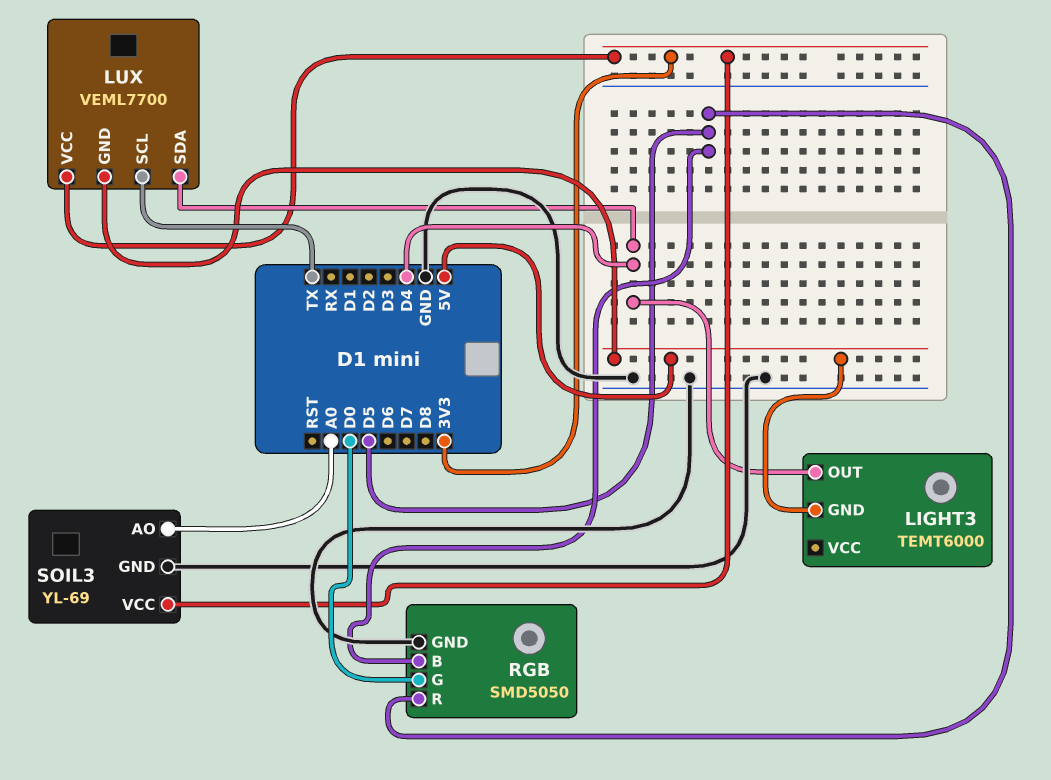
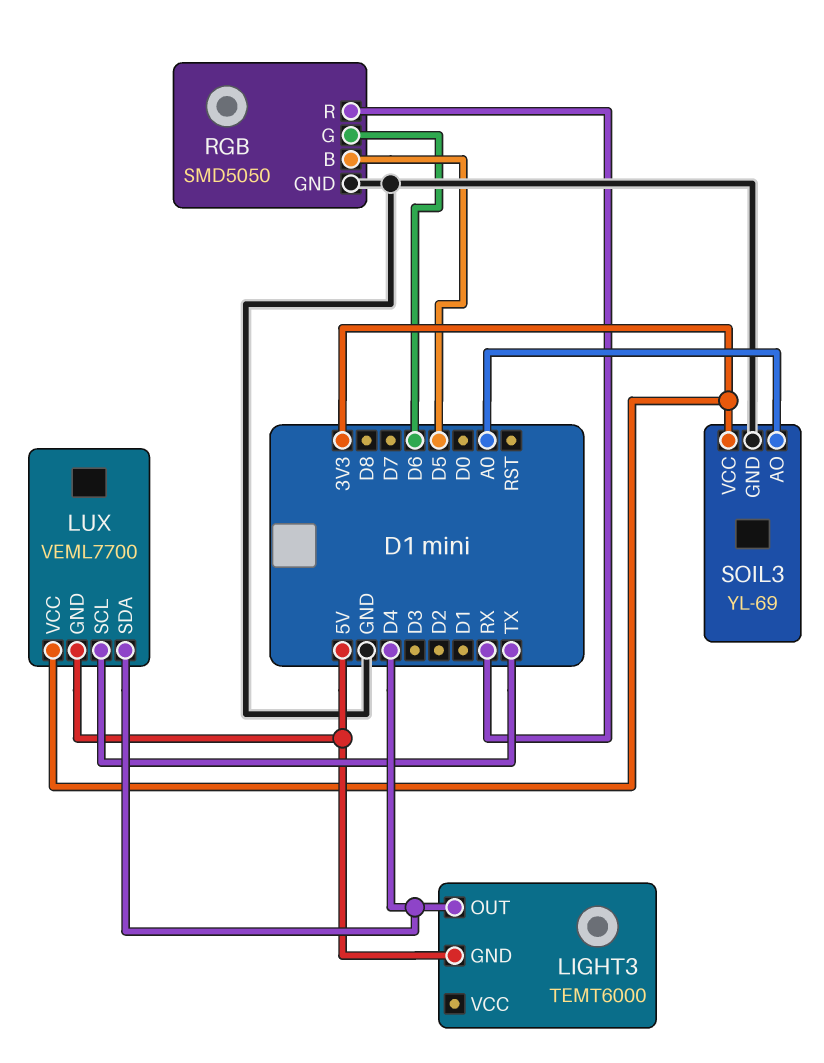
RGB pin G: D0 -> D6
RGB pin R: D5 -> RX

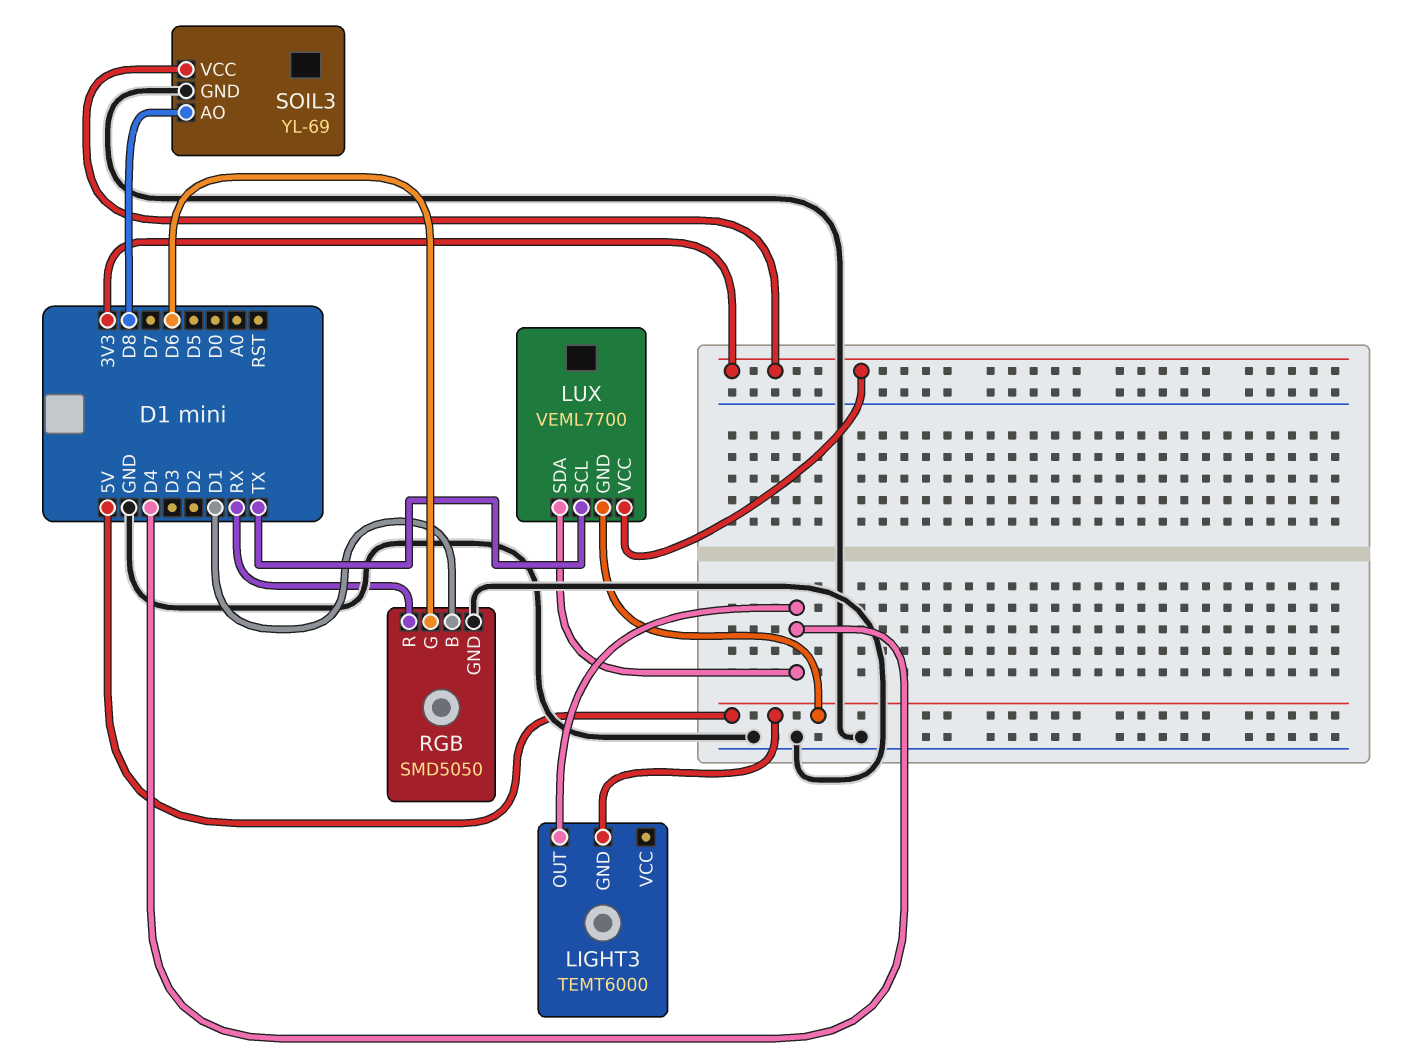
RGB pin B: D5 -> D1
SOIL3 pin AO: A0 -> D8

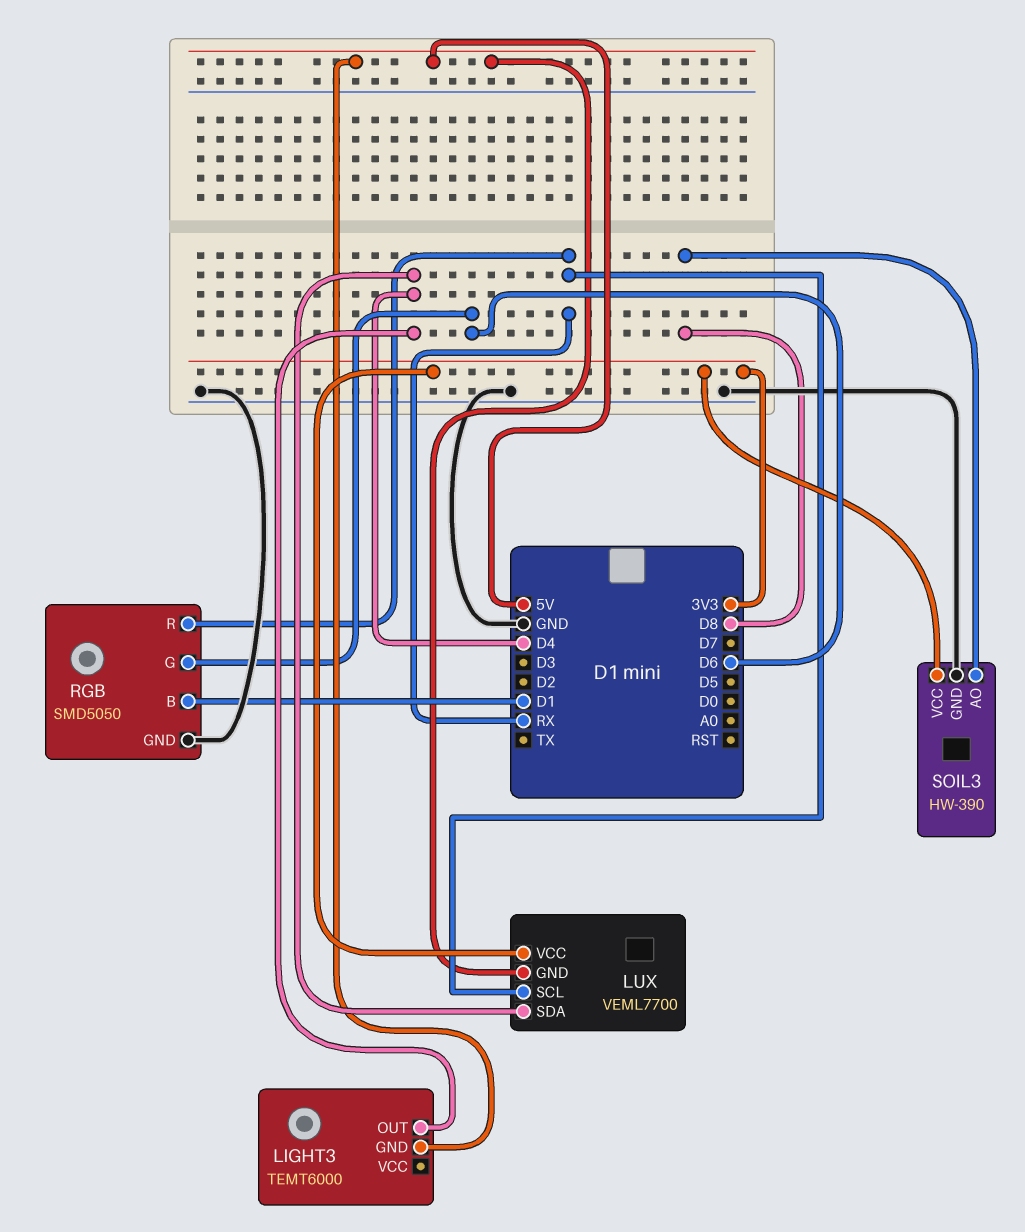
LUX pin SCL: TX -> RX
SOIL3: YL-69 -> HW-390

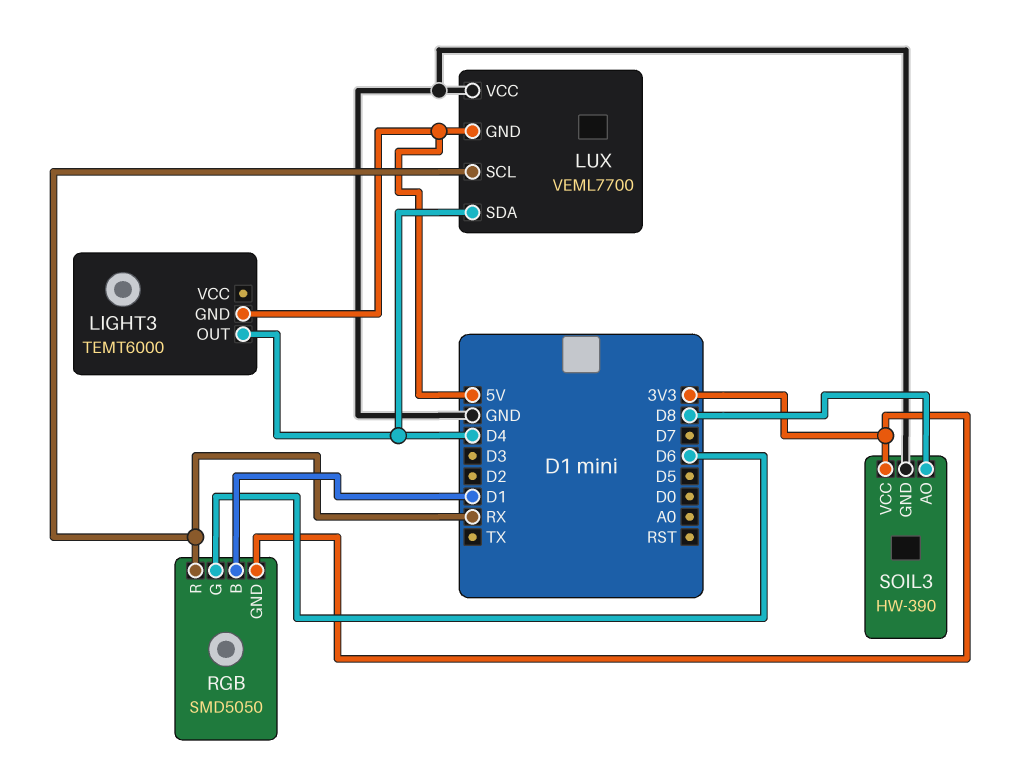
LUX pin VCC: 3V3 -> GND
RGB pin GND: GND -> 3V3

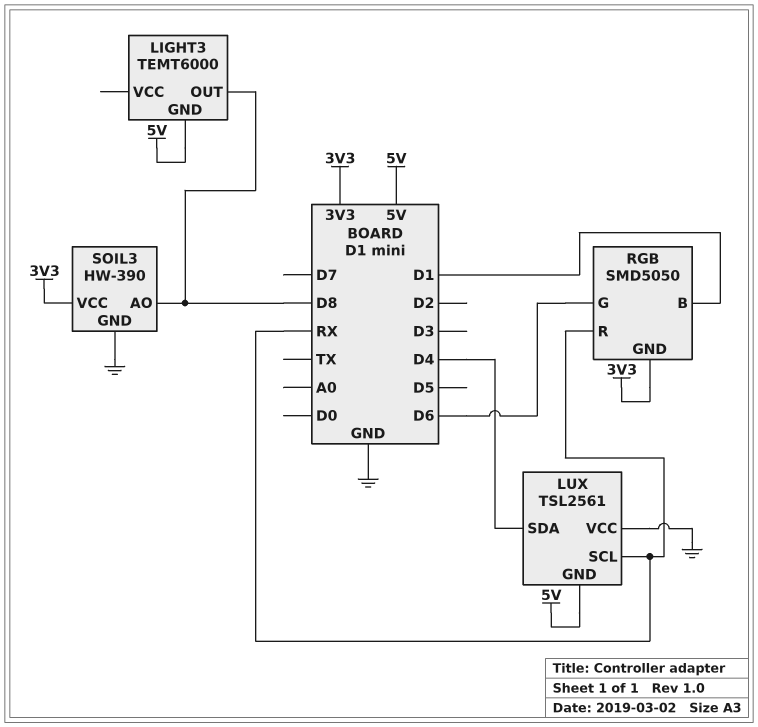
LIGHT3 pin OUT: D4 -> D8
LUX: VEML7700 -> TSL2561

